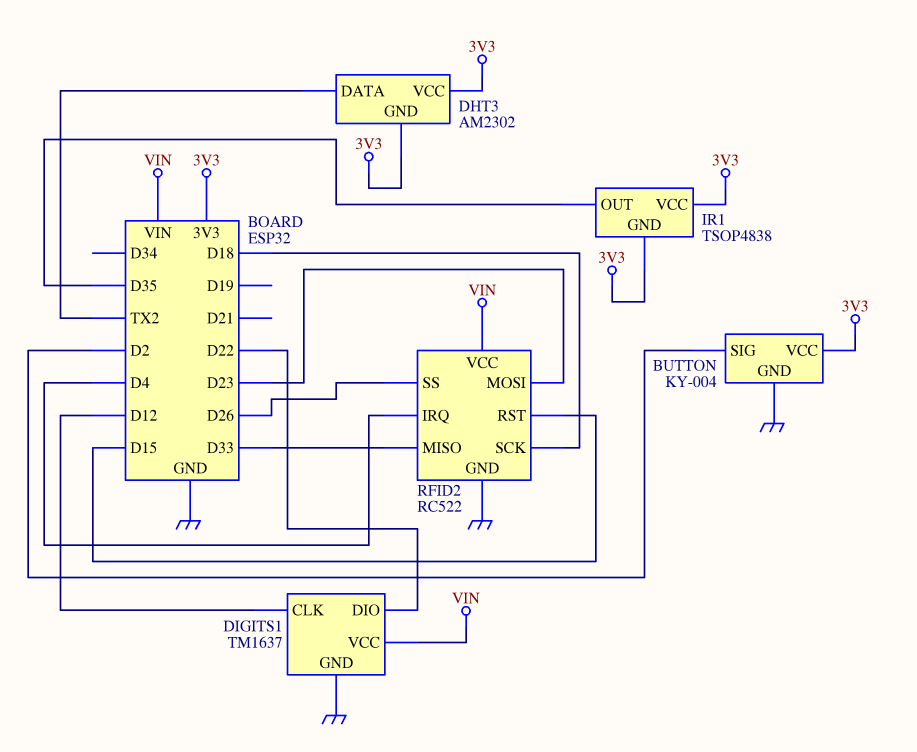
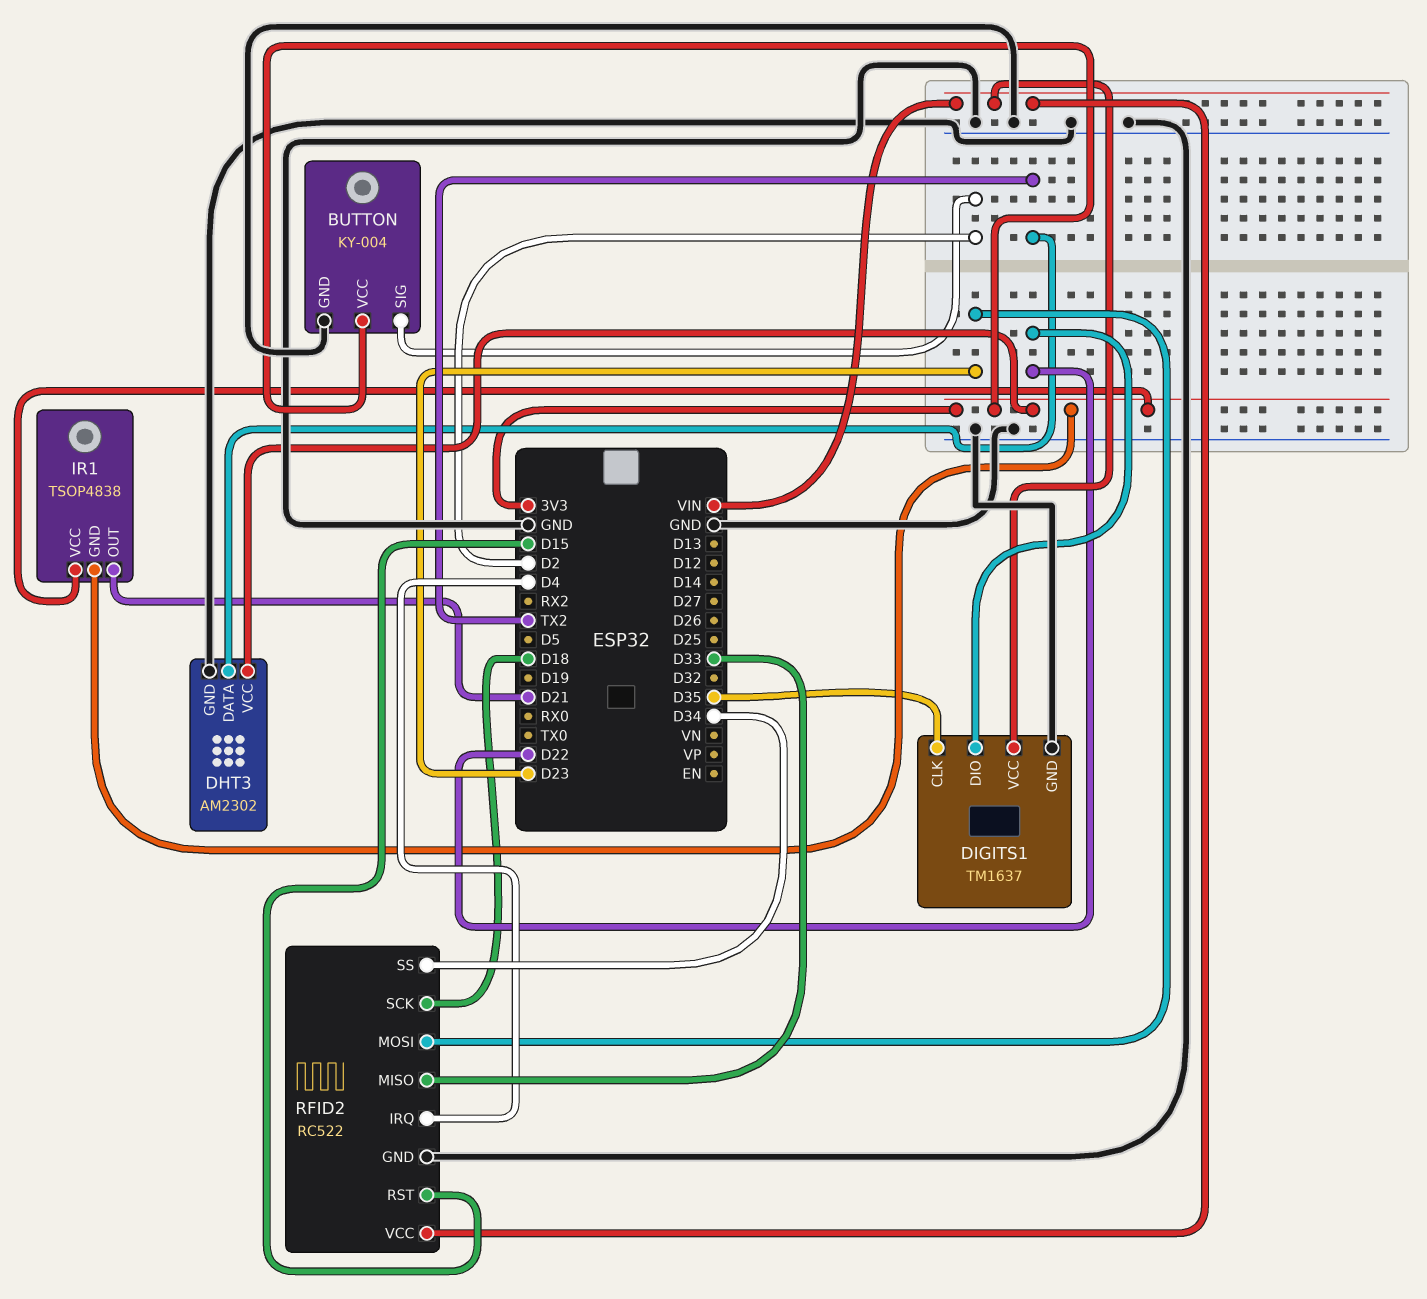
DHT3 pin GND: 3V3 -> GND
DIGITS1 pin CLK: D12 -> D35
IR1 pin OUT: D35 -> D21
RFID2 pin SS: D26 -> D34

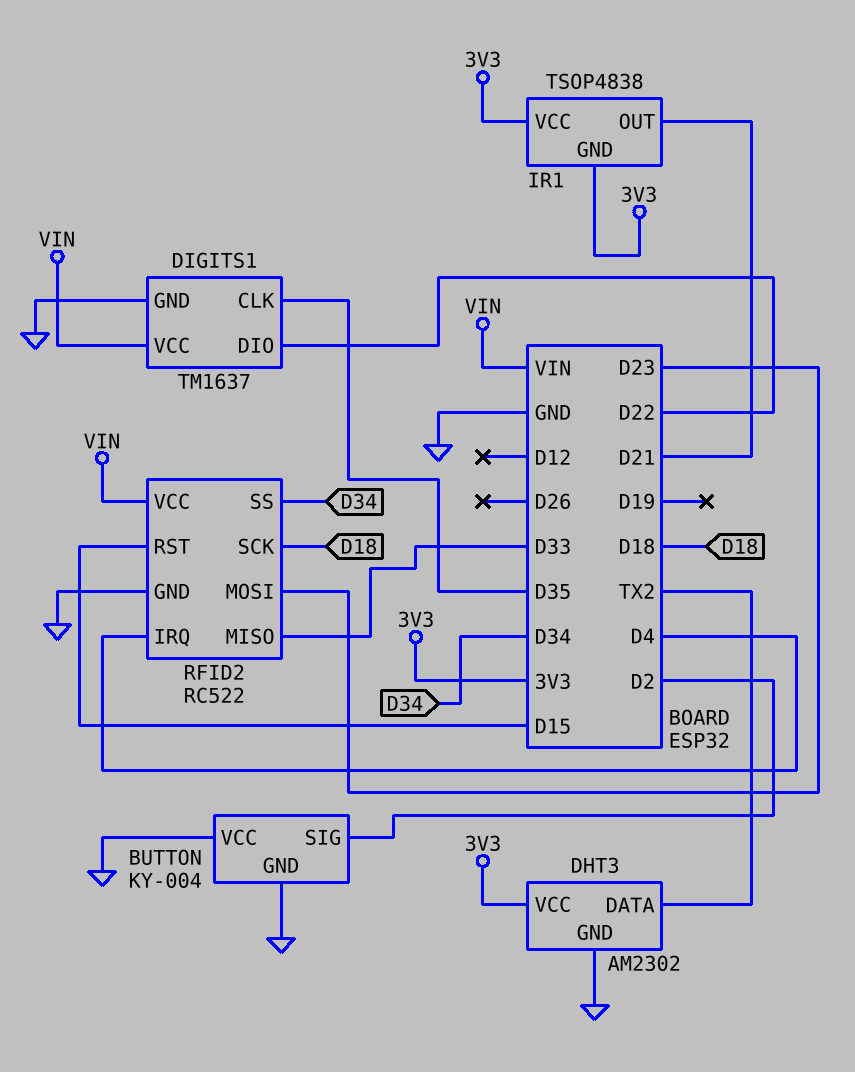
BUTTON pin VCC: 3V3 -> GND

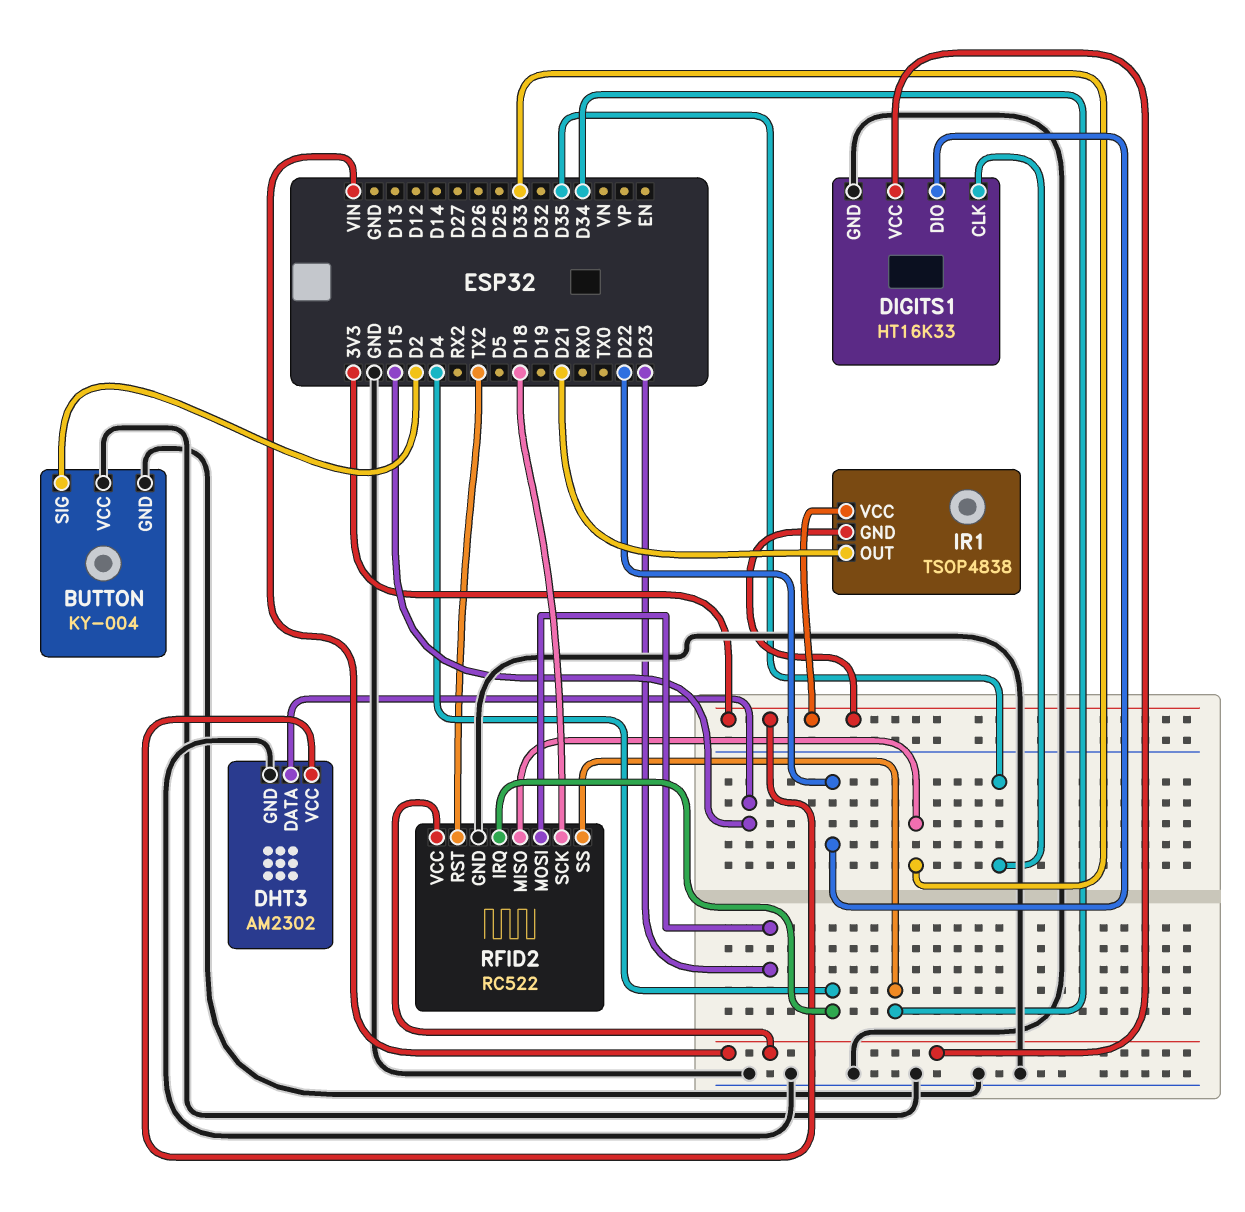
DHT3 pin DATA: TX2 -> D15
DIGITS1: TM1637 -> HT16K33
RFID2 pin RST: D15 -> TX2

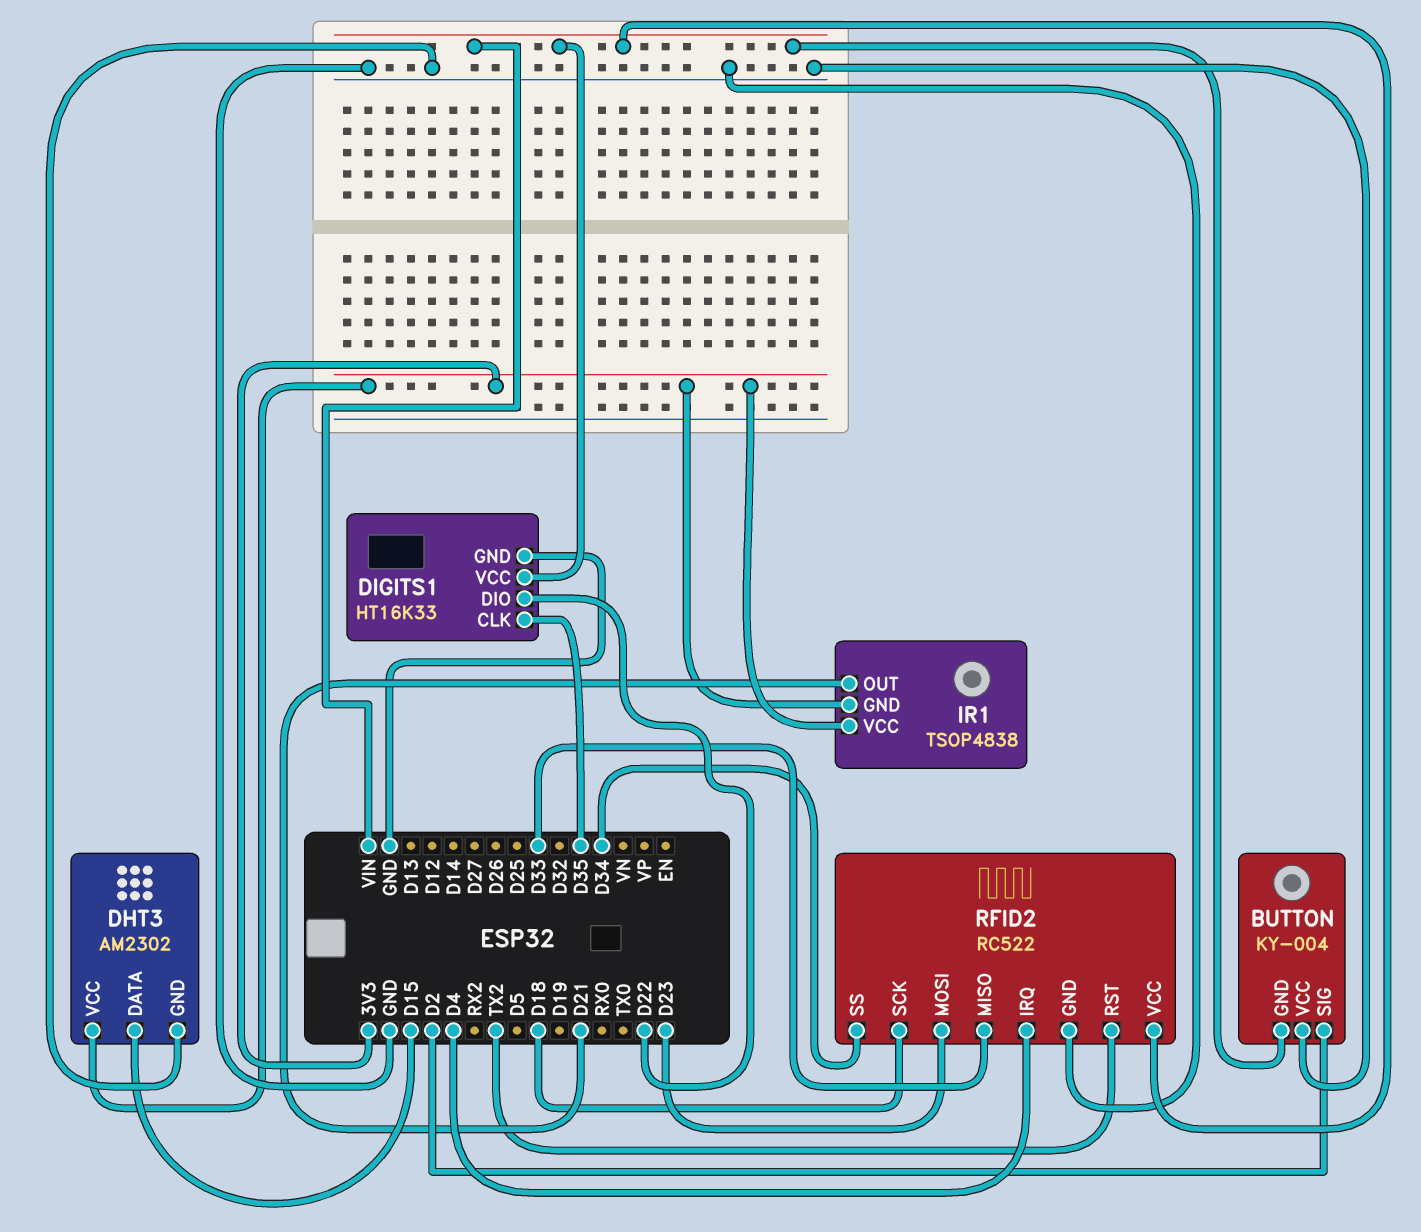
BUTTON pin GND: GND -> VIN

